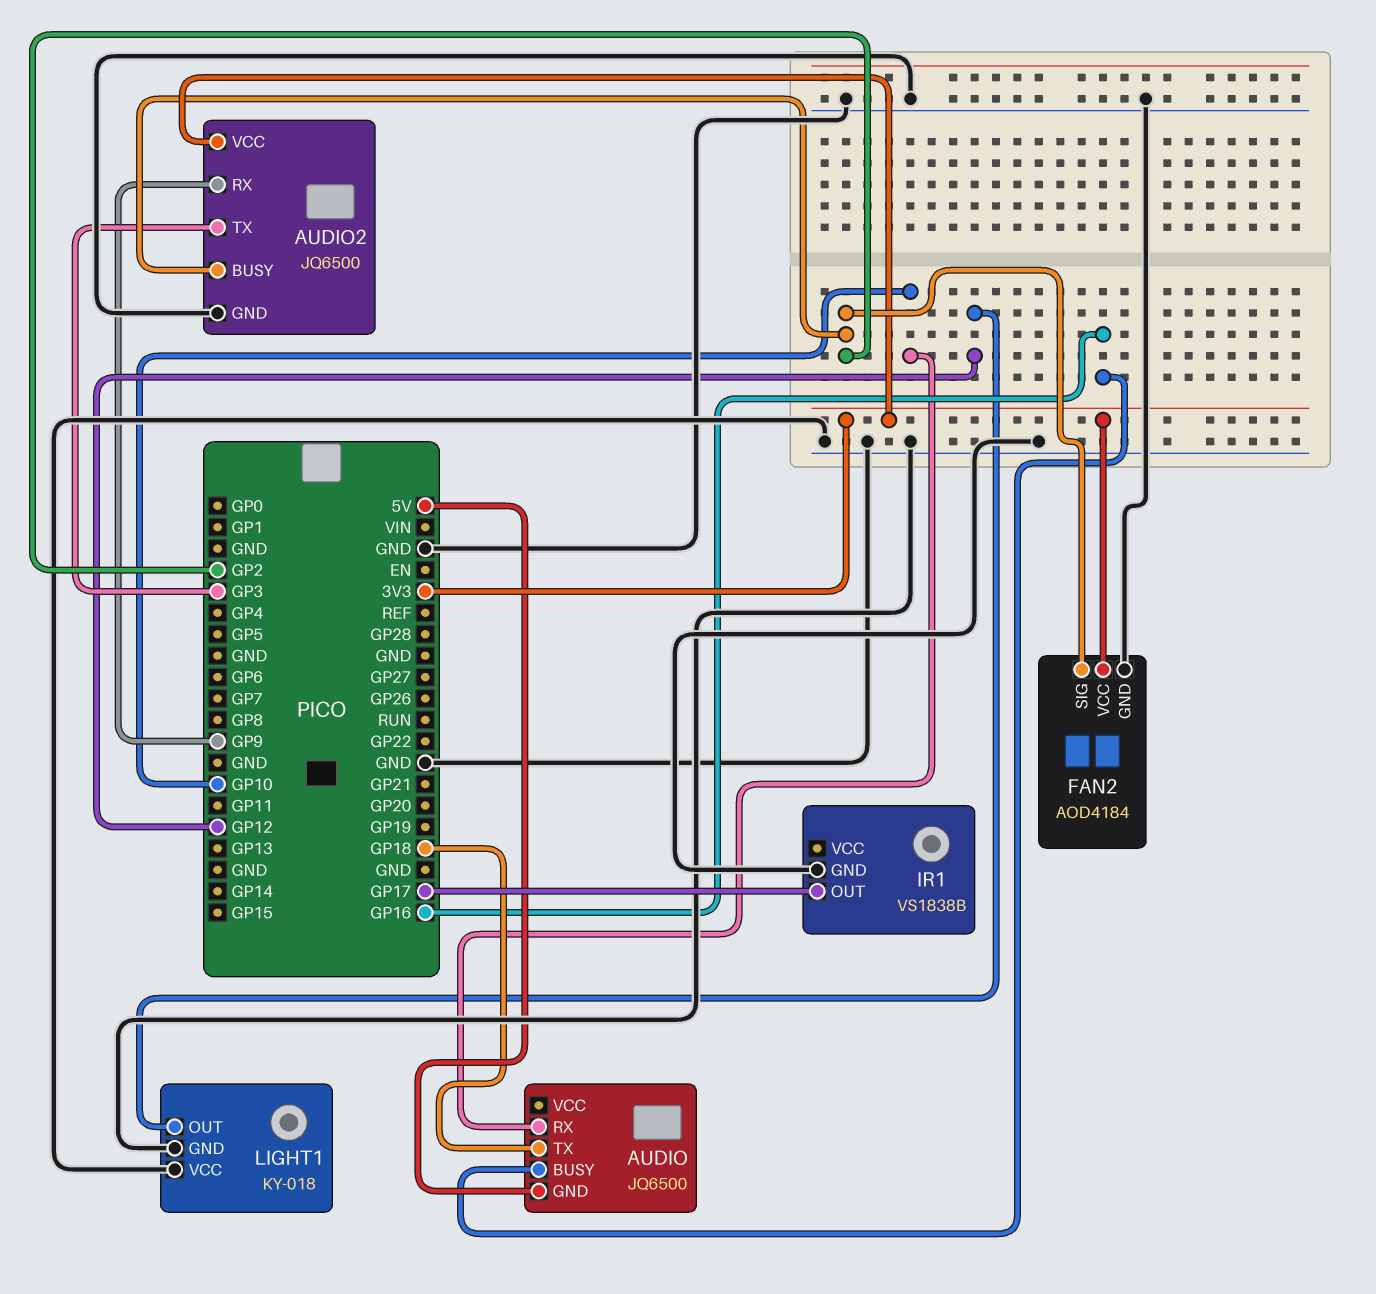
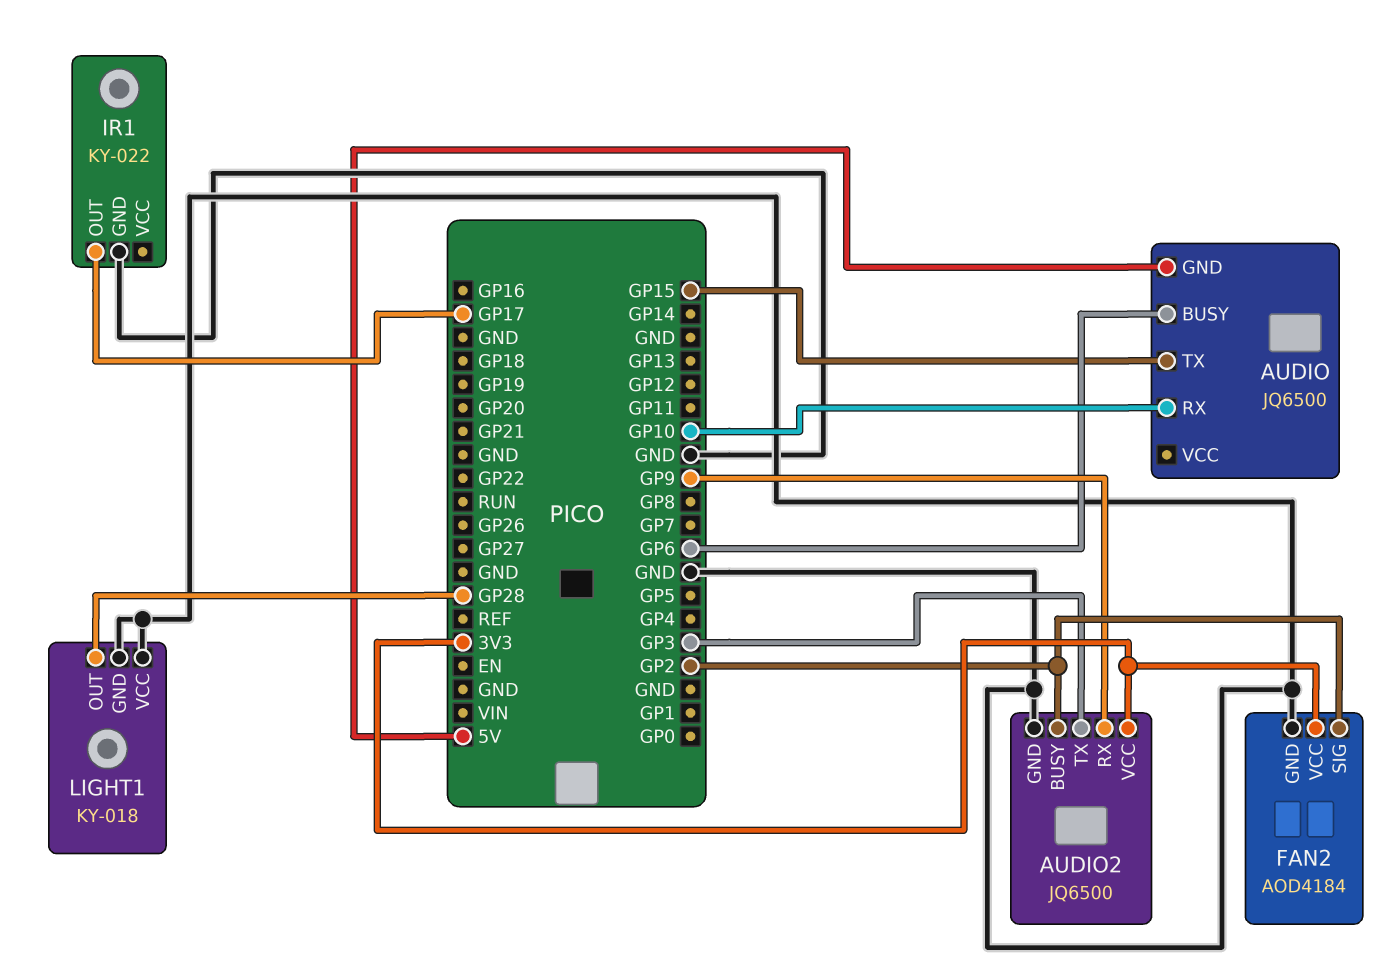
AUDIO pin BUSY: GP16 -> GP6
AUDIO pin TX: GP18 -> GP15
IR1: VS1838B -> KY-022
LIGHT1 pin OUT: GP12 -> GP28

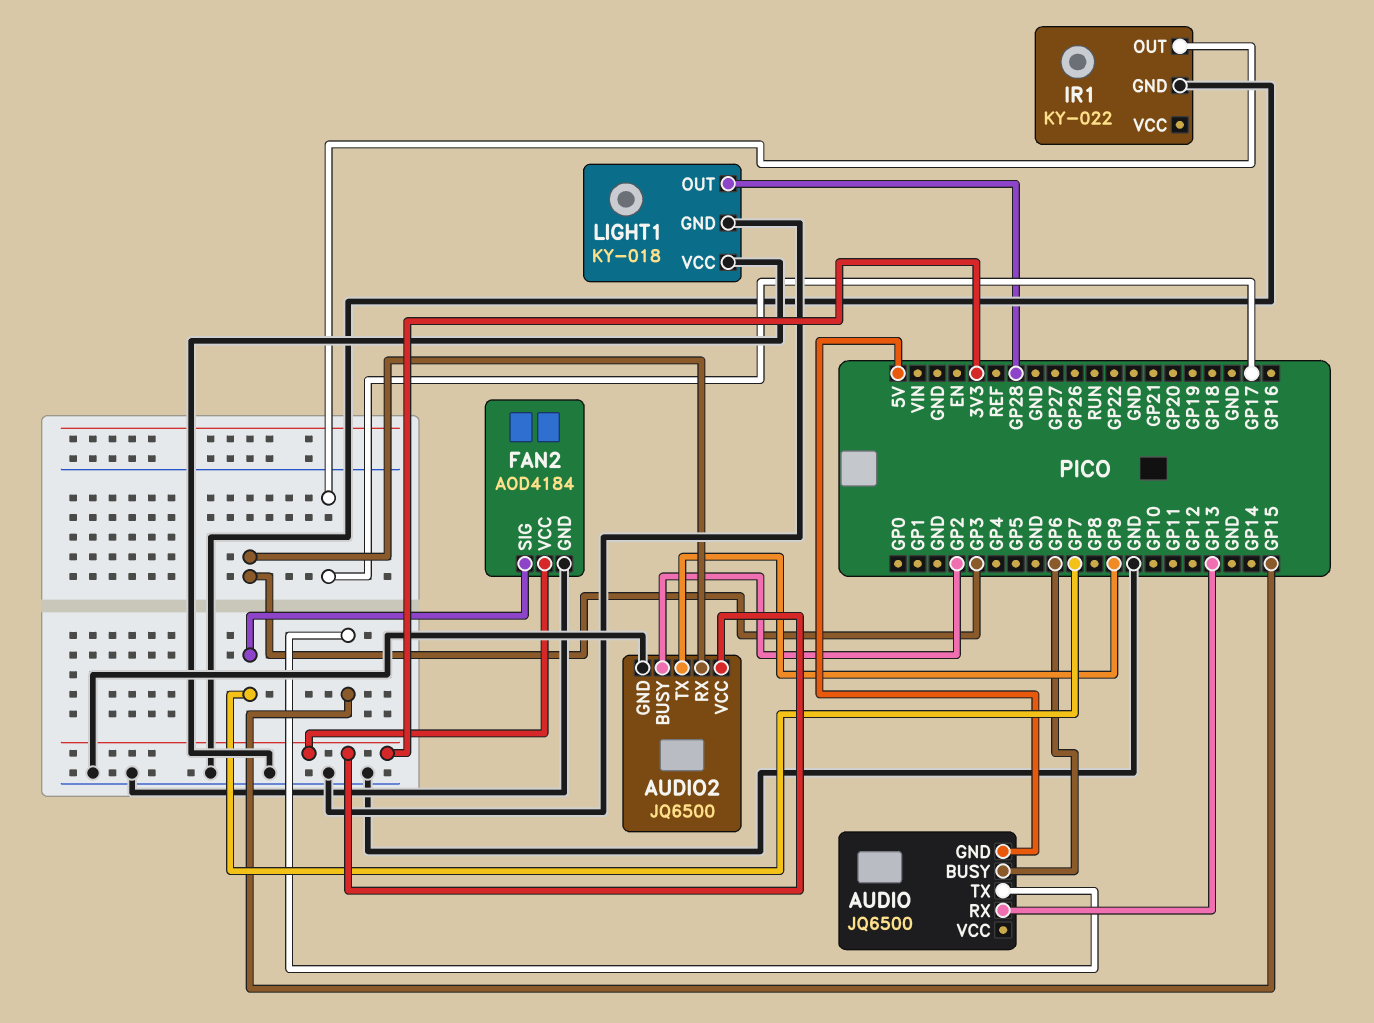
AUDIO pin RX: GP10 -> GP13
AUDIO2 pin RX: GP9 -> GP3
AUDIO2 pin TX: GP3 -> GP9
FAN2 pin SIG: GP2 -> GP7

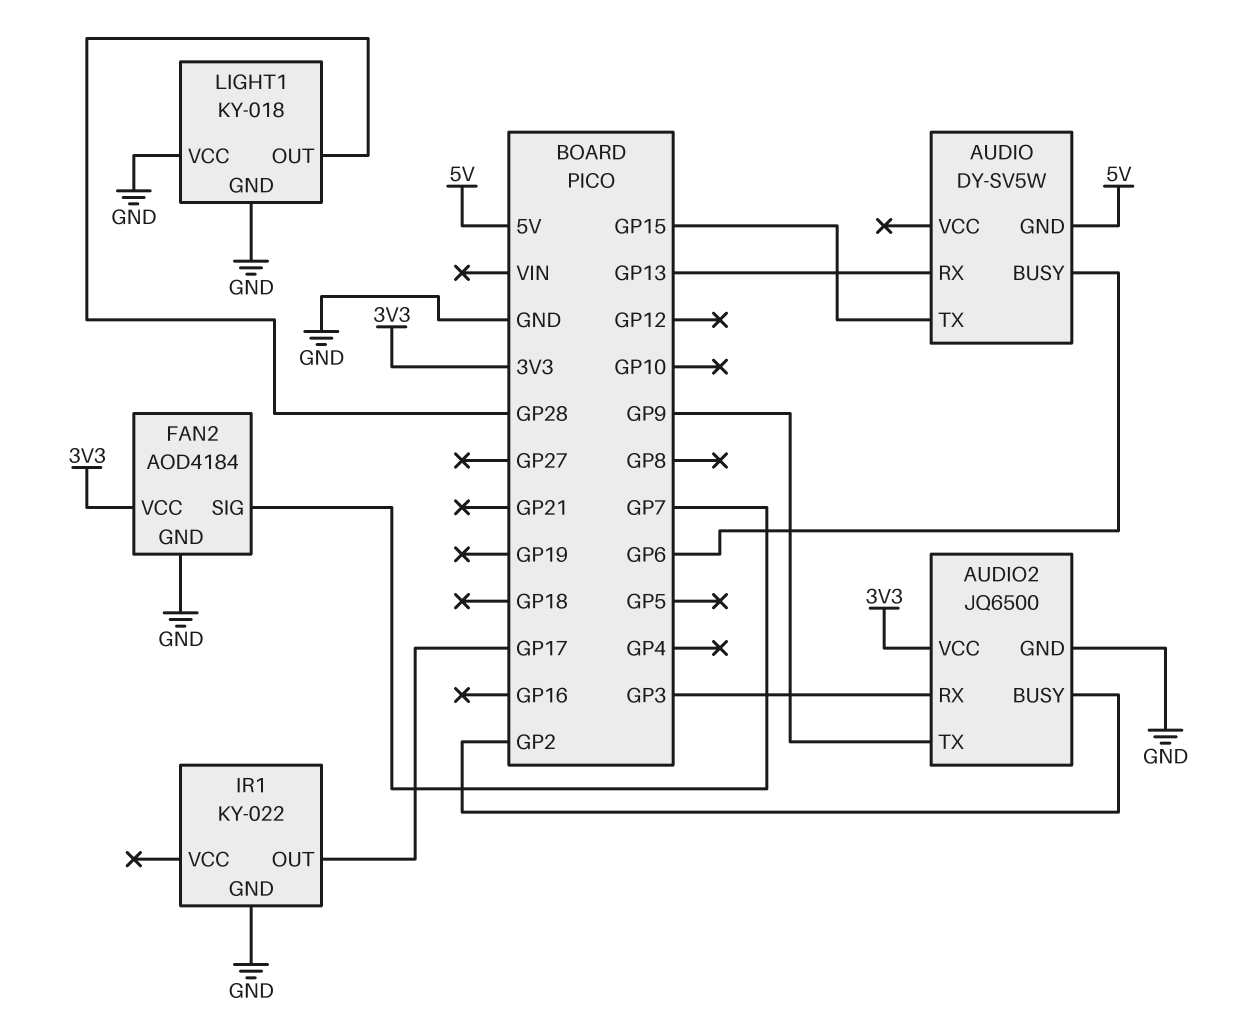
AUDIO: JQ6500 -> DY-SV5W

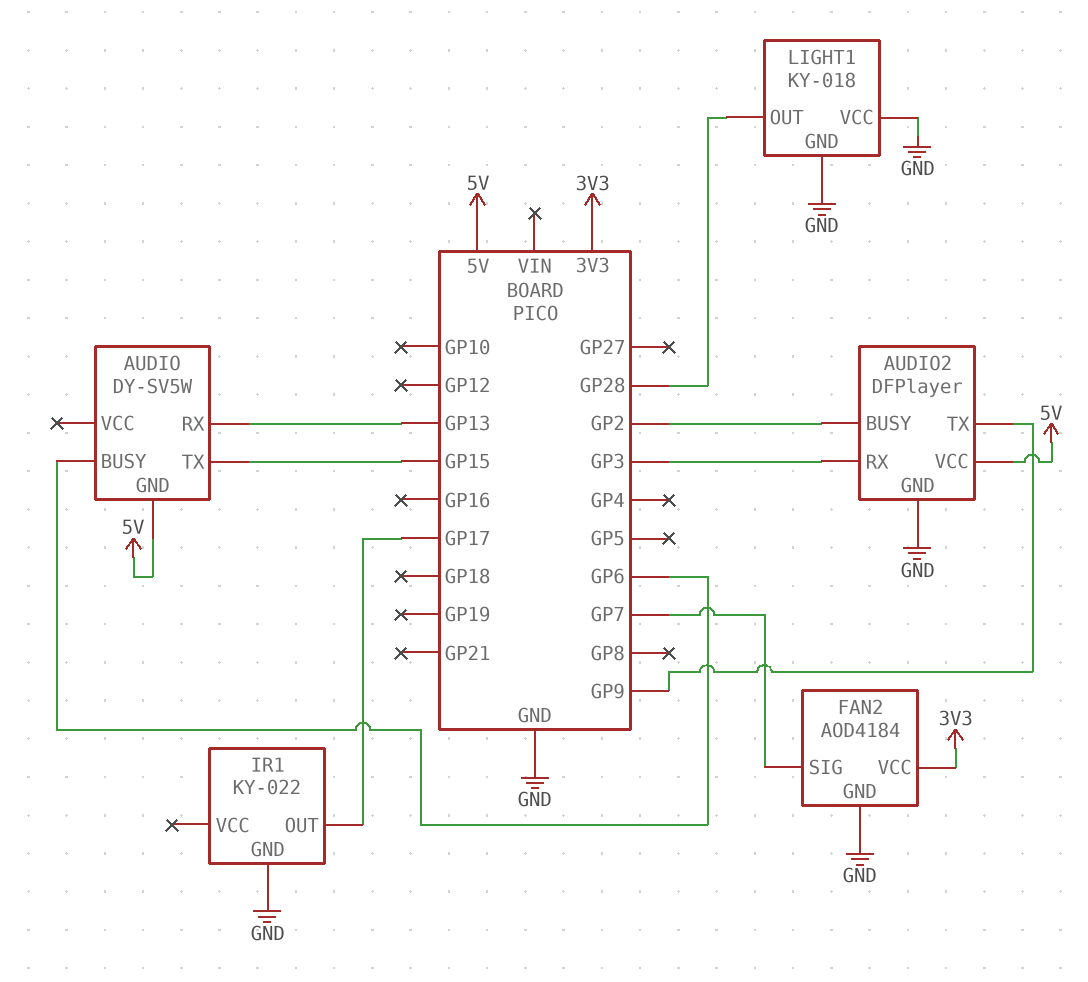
AUDIO2: JQ6500 -> DFPlayer
AUDIO2 pin VCC: 3V3 -> 5V

